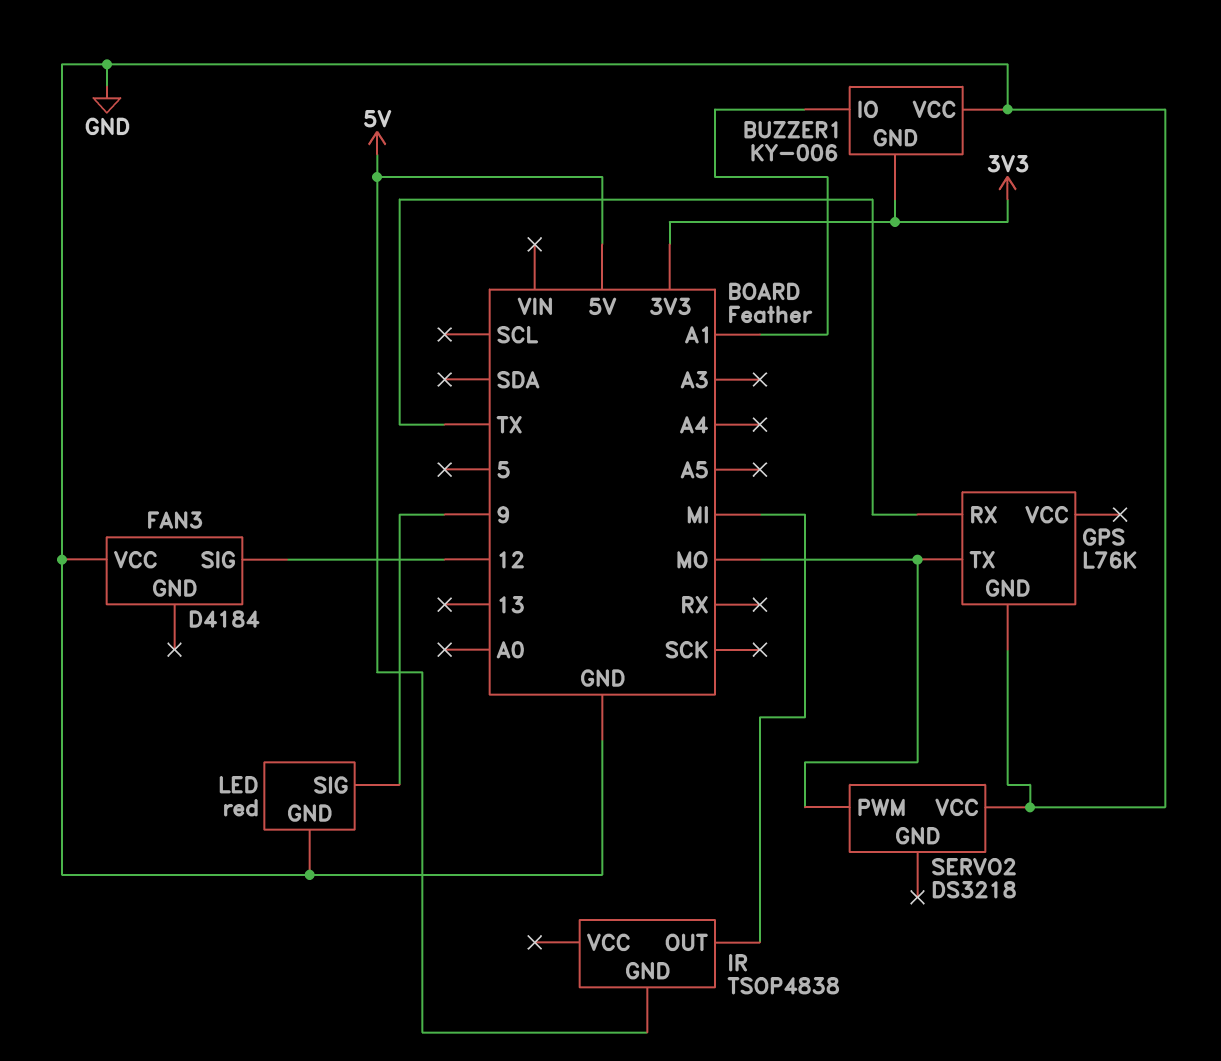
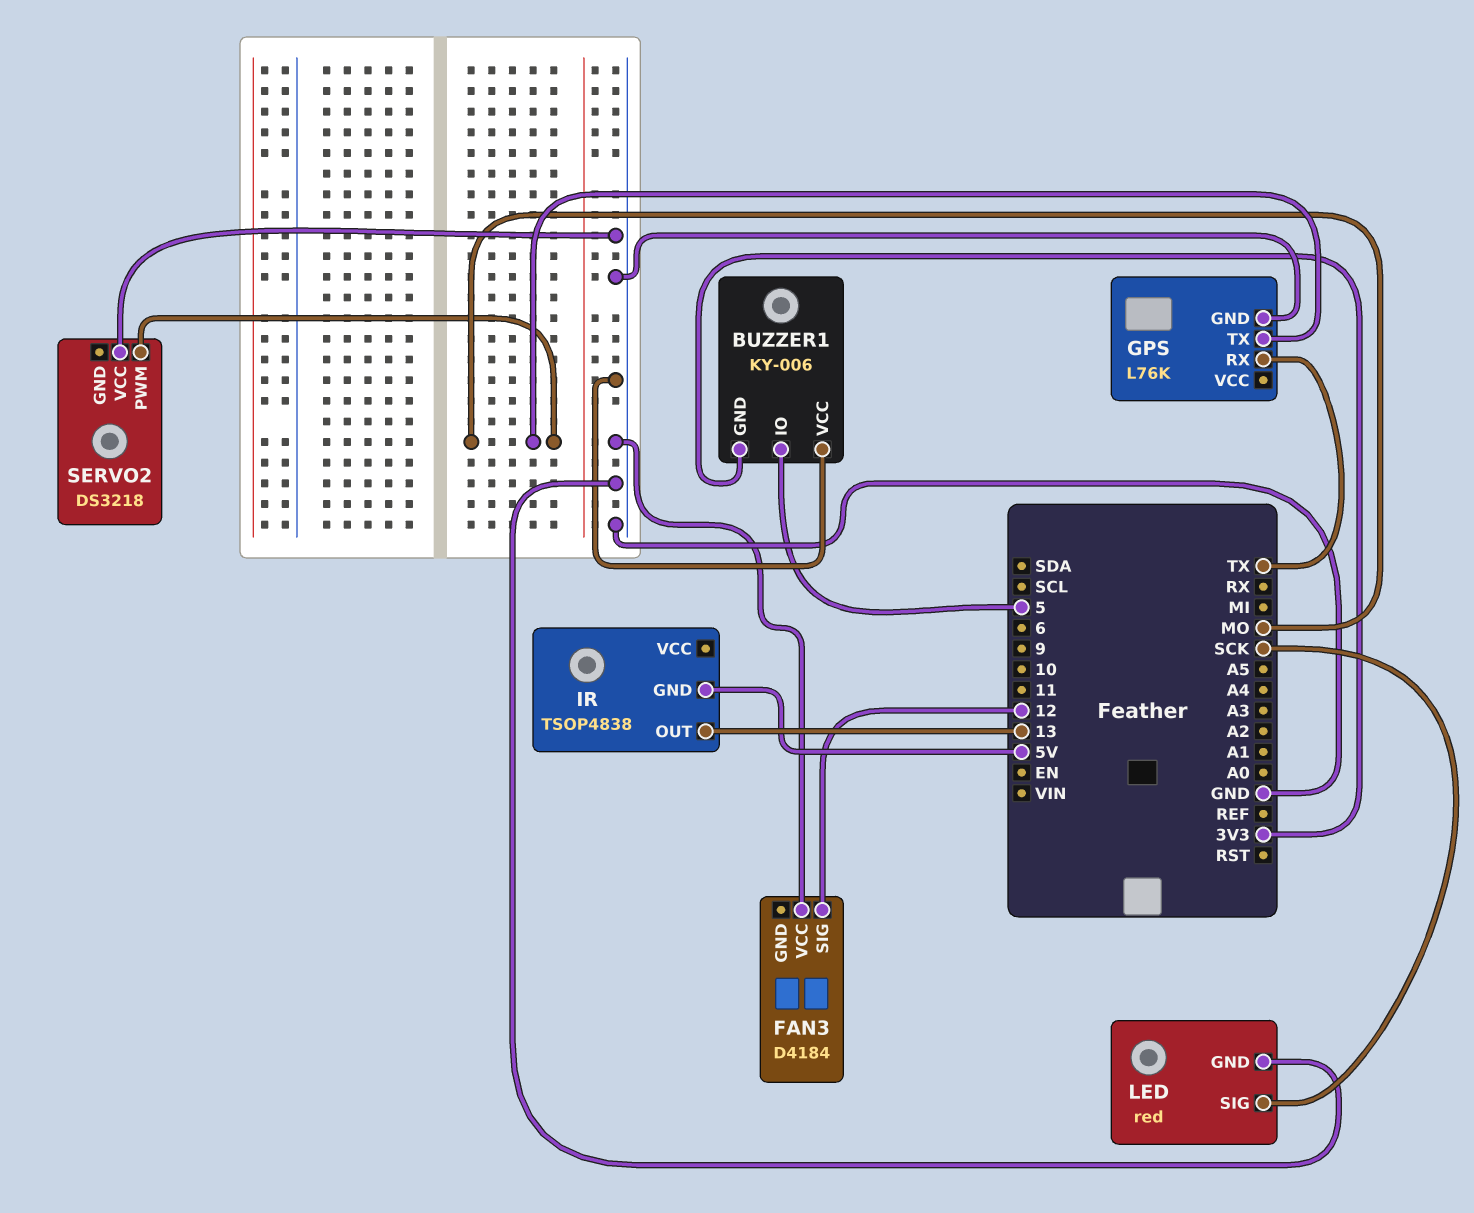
BUZZER1 pin IO: A1 -> 5
IR pin OUT: MI -> 13
LED pin SIG: 9 -> SCK

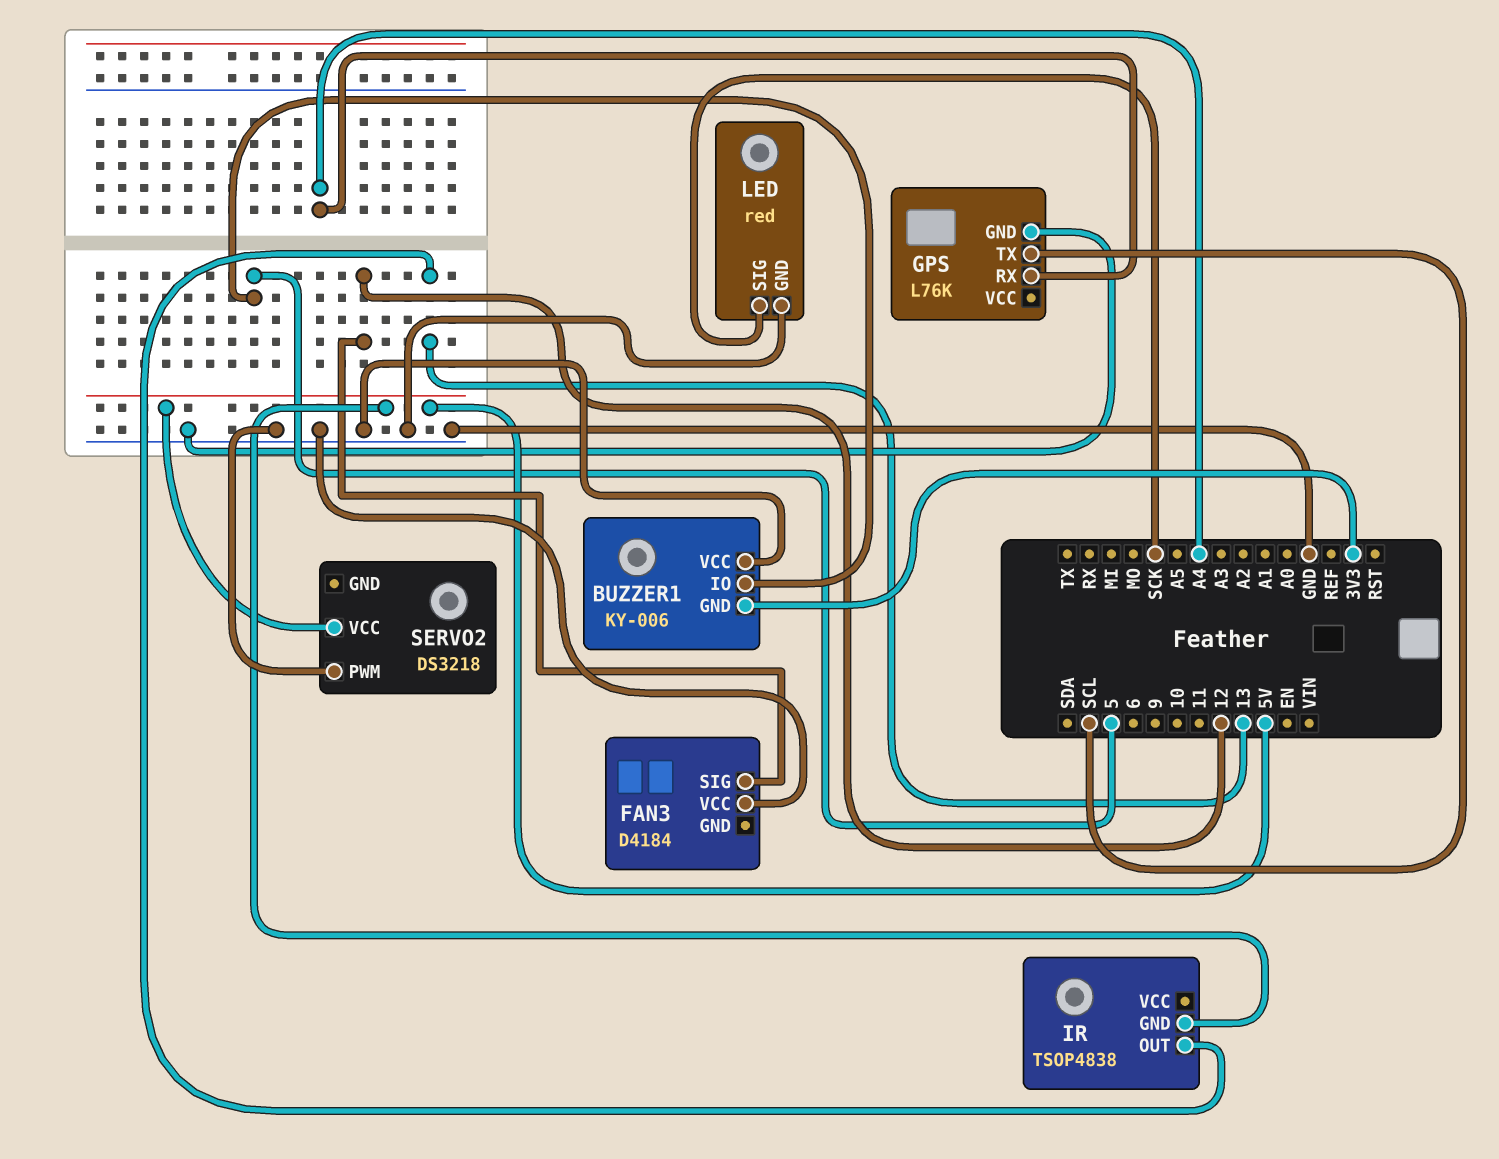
GPS pin RX: TX -> A4
GPS pin TX: MO -> SCL
SERVO2 pin PWM: MO -> GND
SERVO2 pin VCC: GND -> 5V

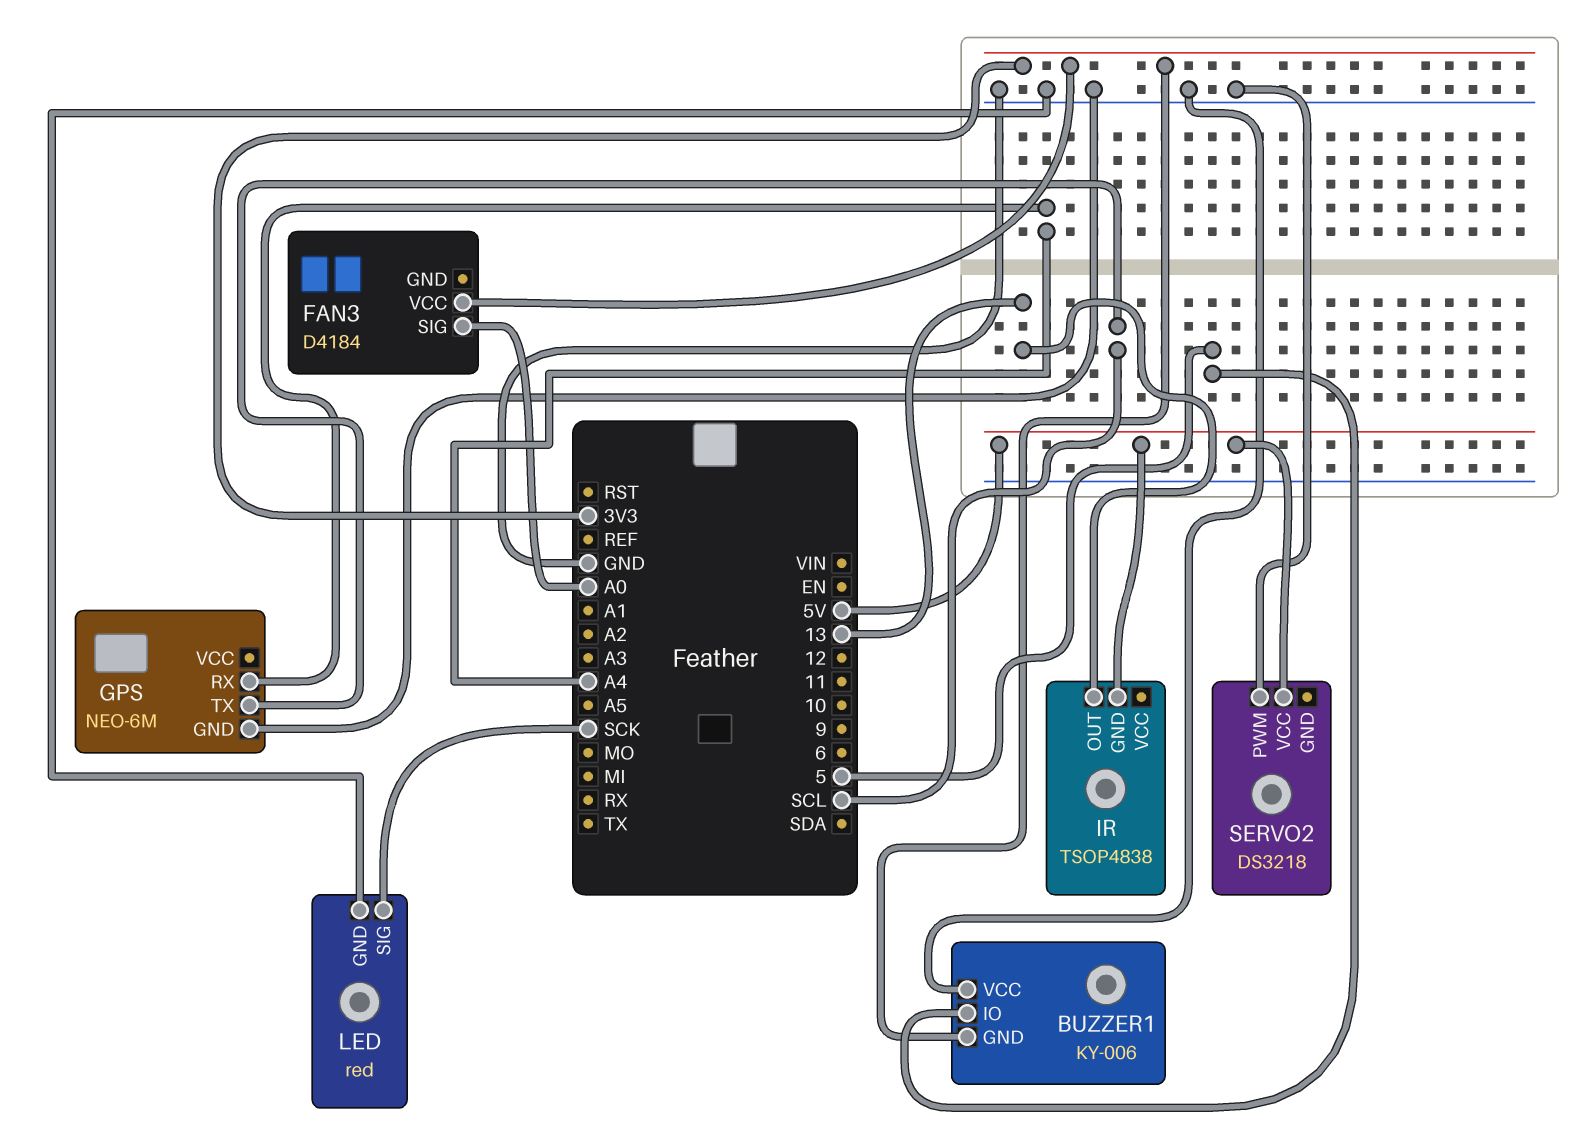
FAN3 pin SIG: 12 -> A0
FAN3 pin VCC: GND -> 3V3
GPS: L76K -> NEO-6M

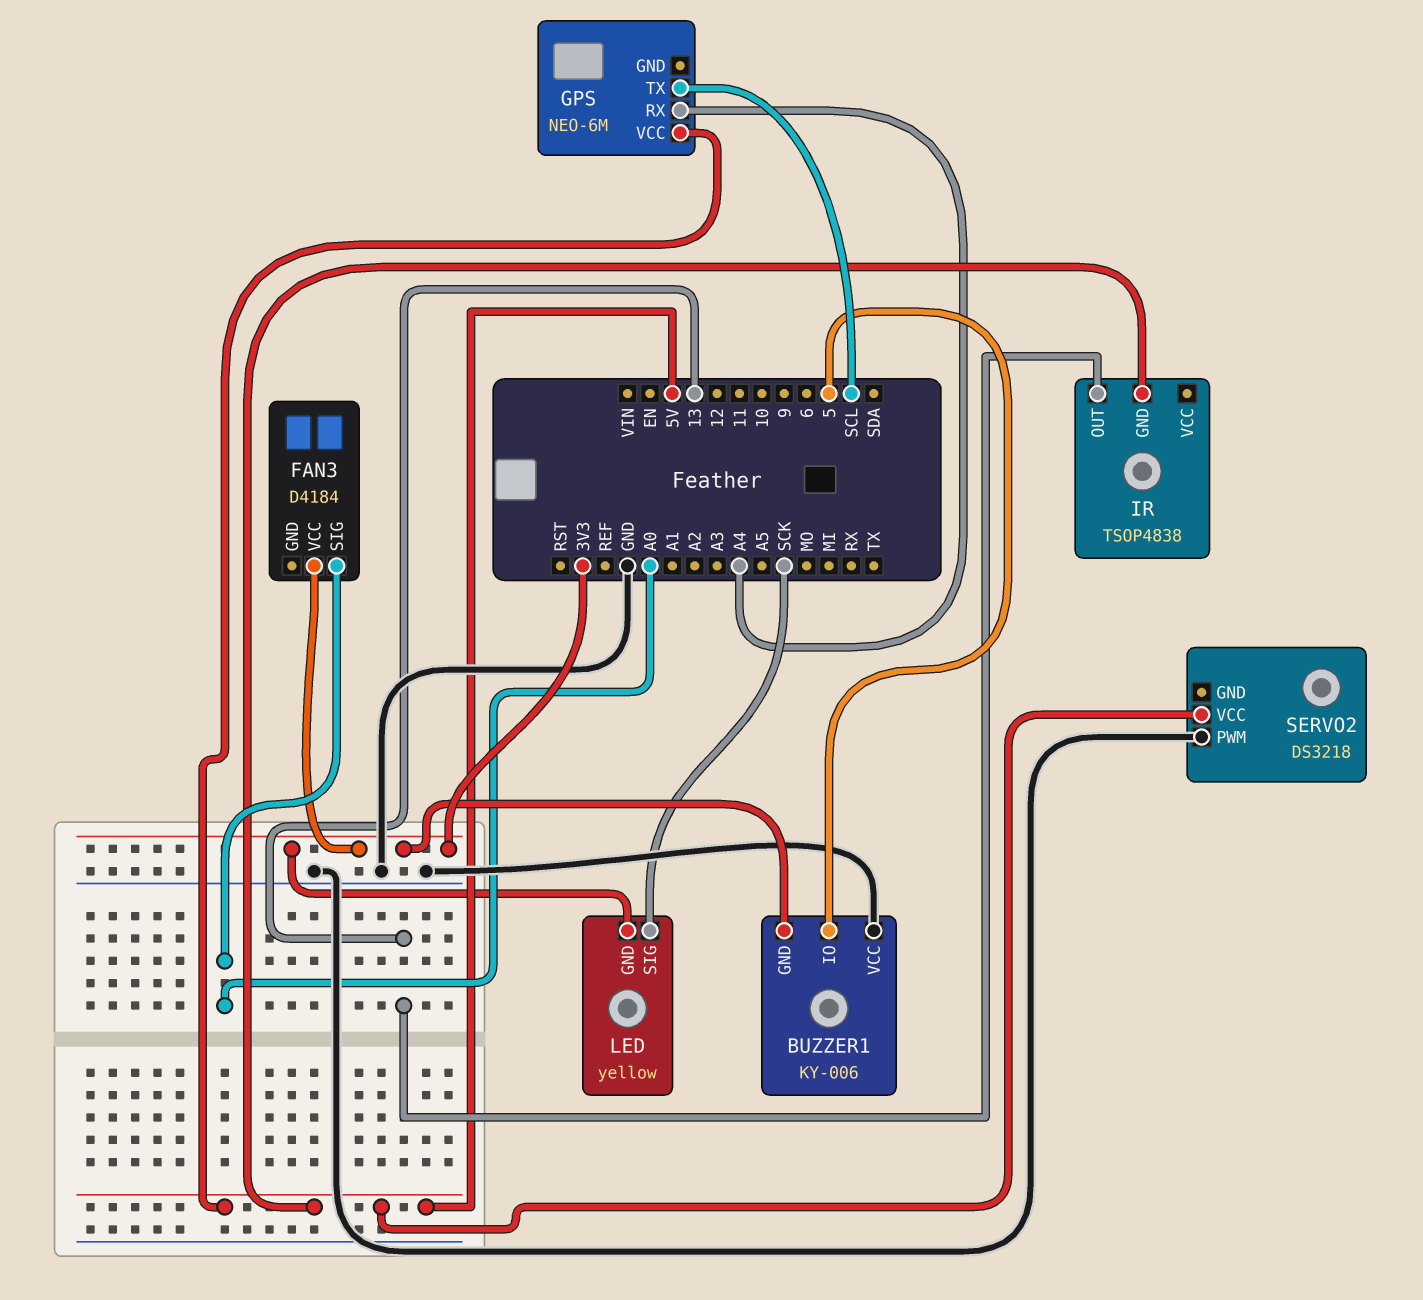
GPS pin GND: GND -> none
GPS pin VCC: none -> 5V
LED: red -> yellow
LED pin GND: GND -> 3V3

